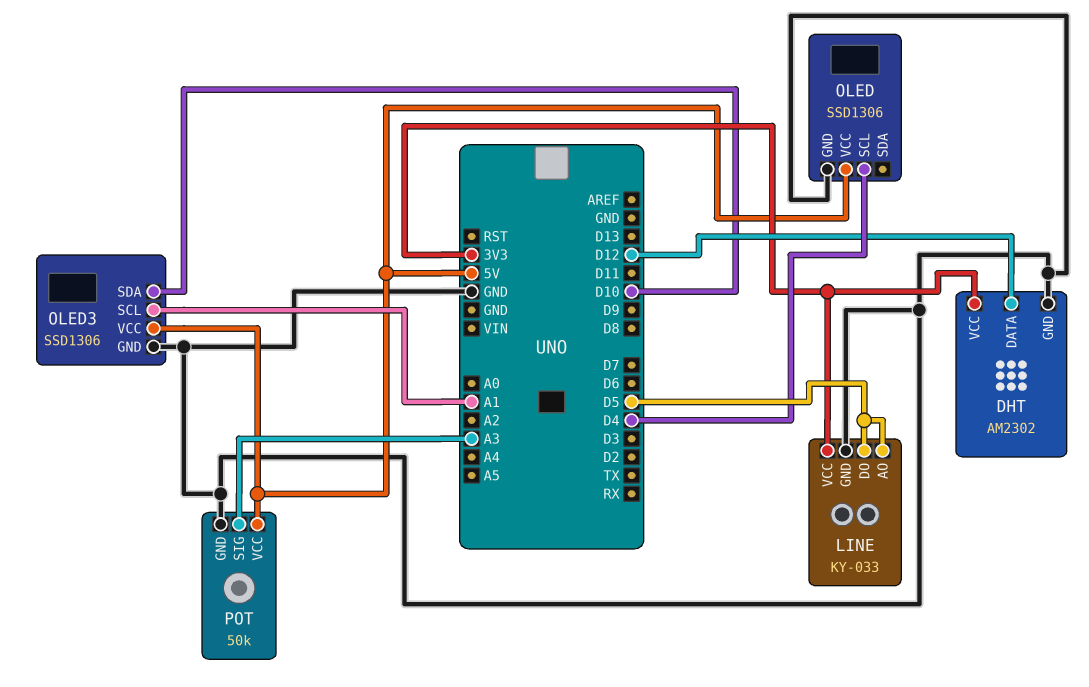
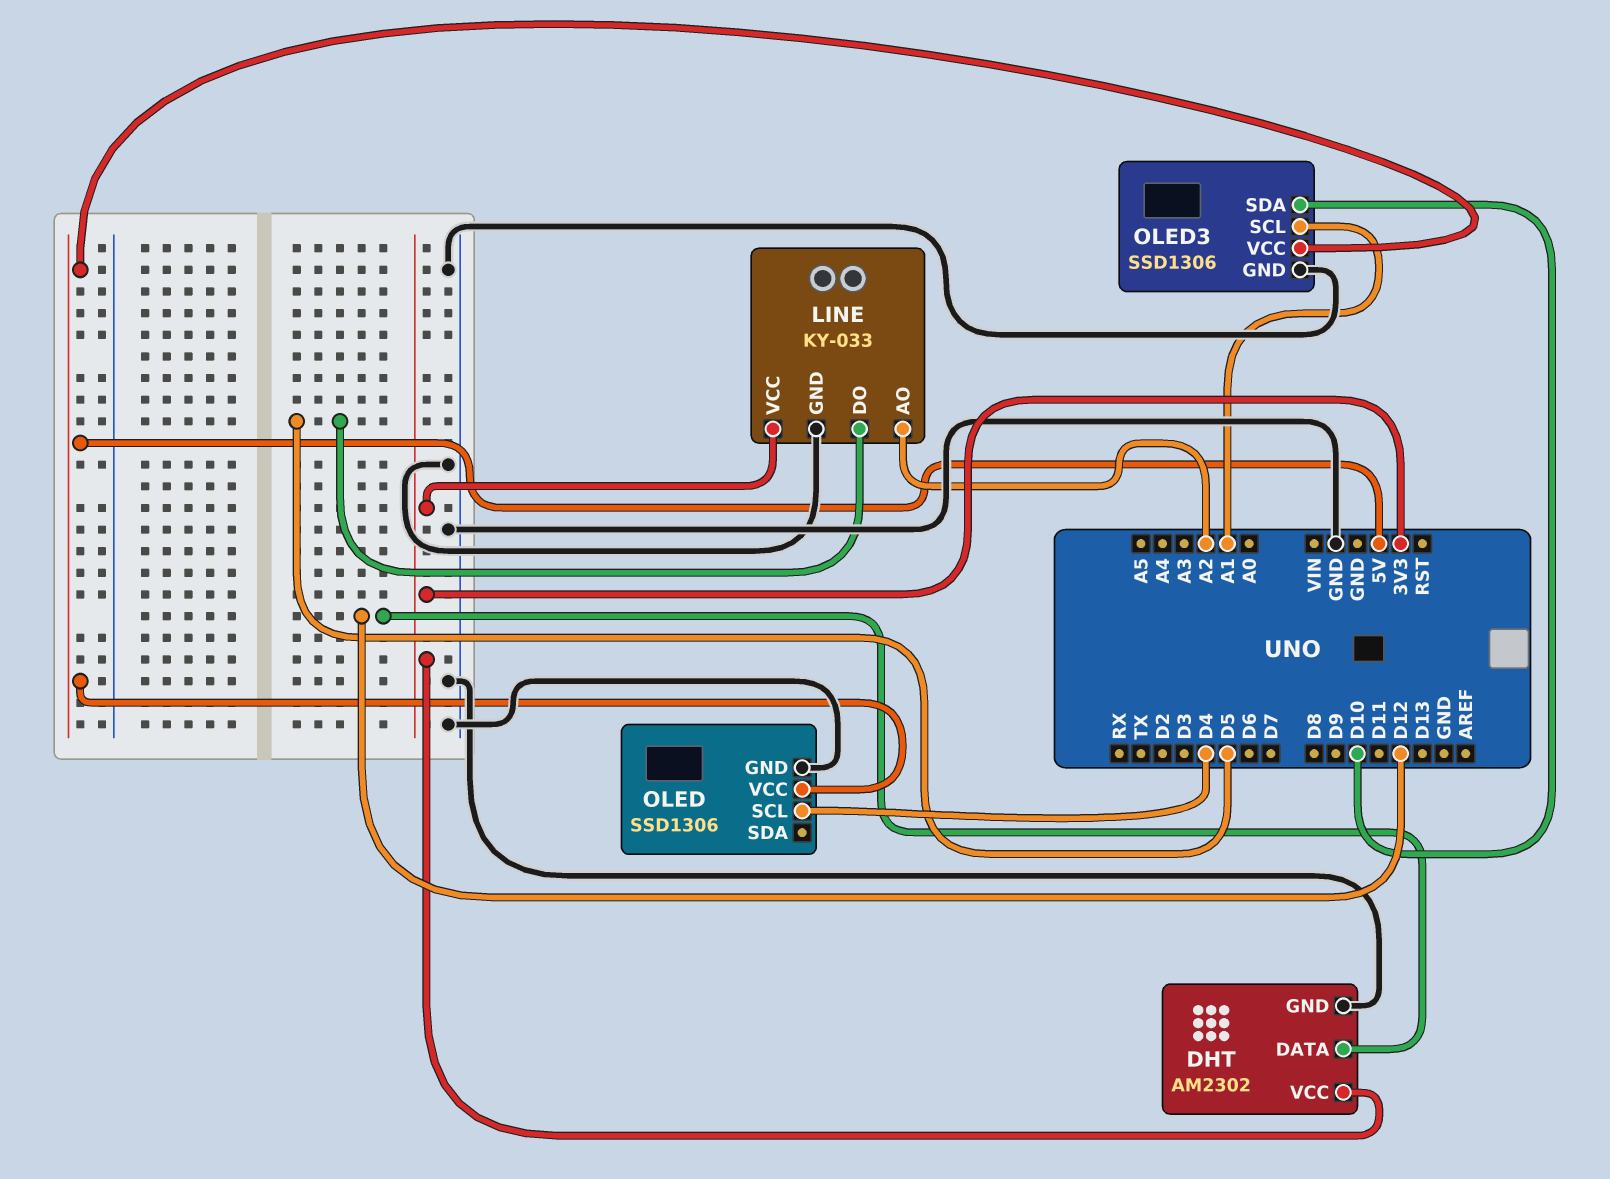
LINE pin AO: D5 -> A2
POT: 50k -> none
POT pin GND: GND -> none
POT pin SIG: A3 -> none
POT pin VCC: 5V -> none

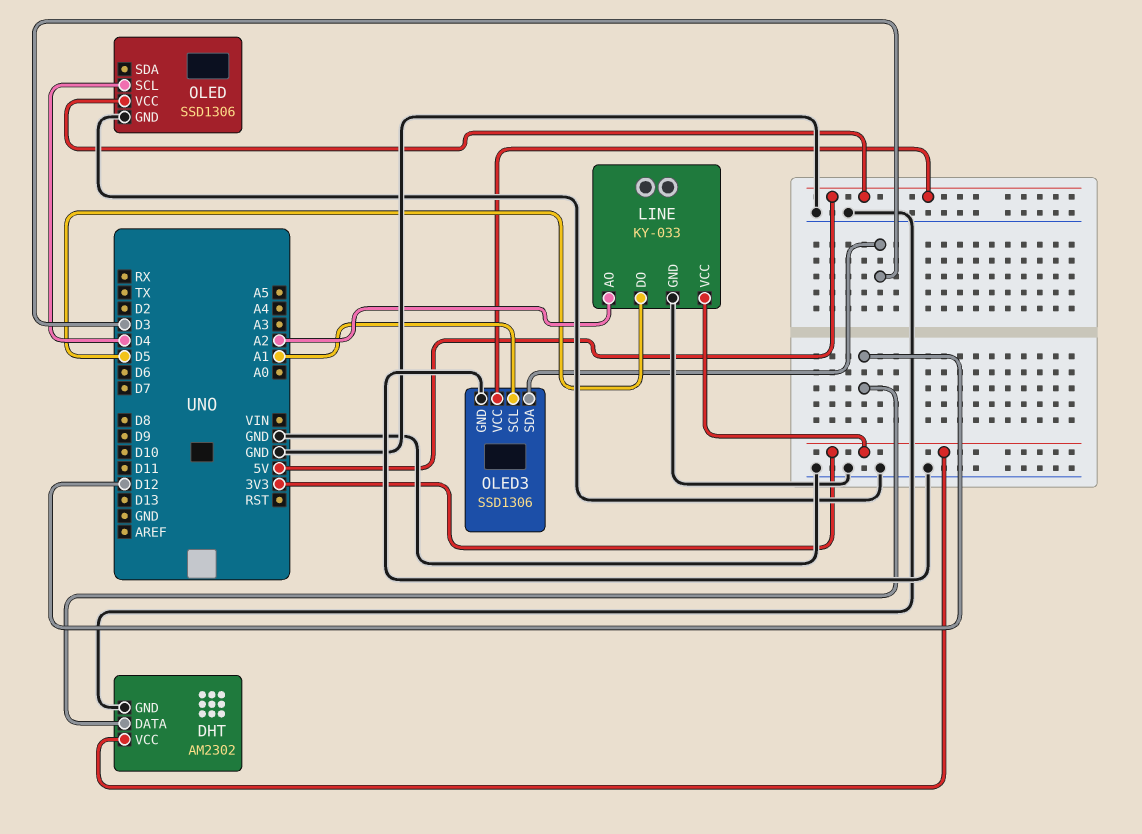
OLED3 pin SDA: D10 -> D3

